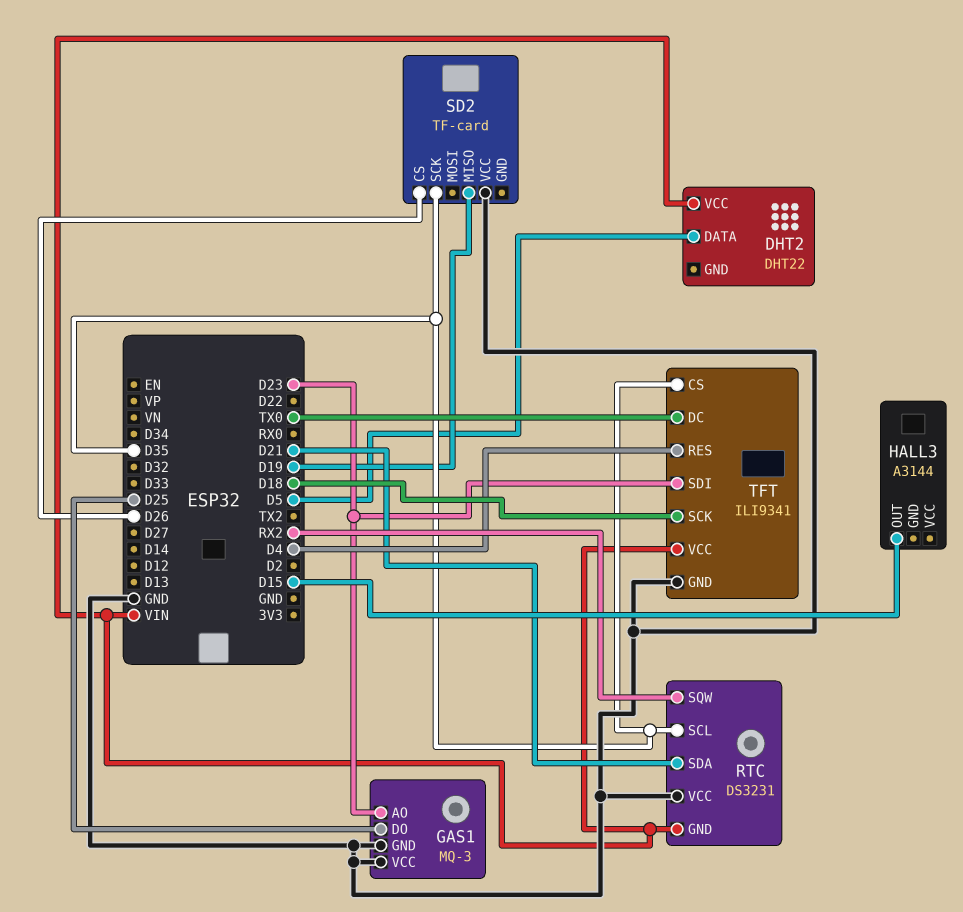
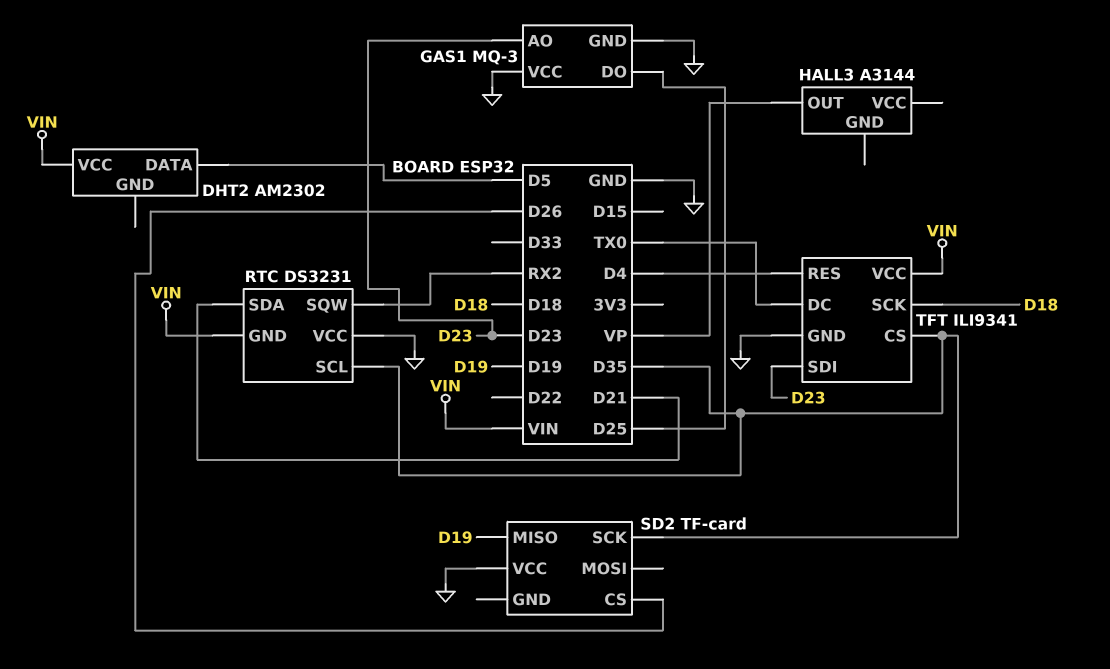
DHT2: DHT22 -> AM2302
HALL3 pin OUT: D15 -> VP

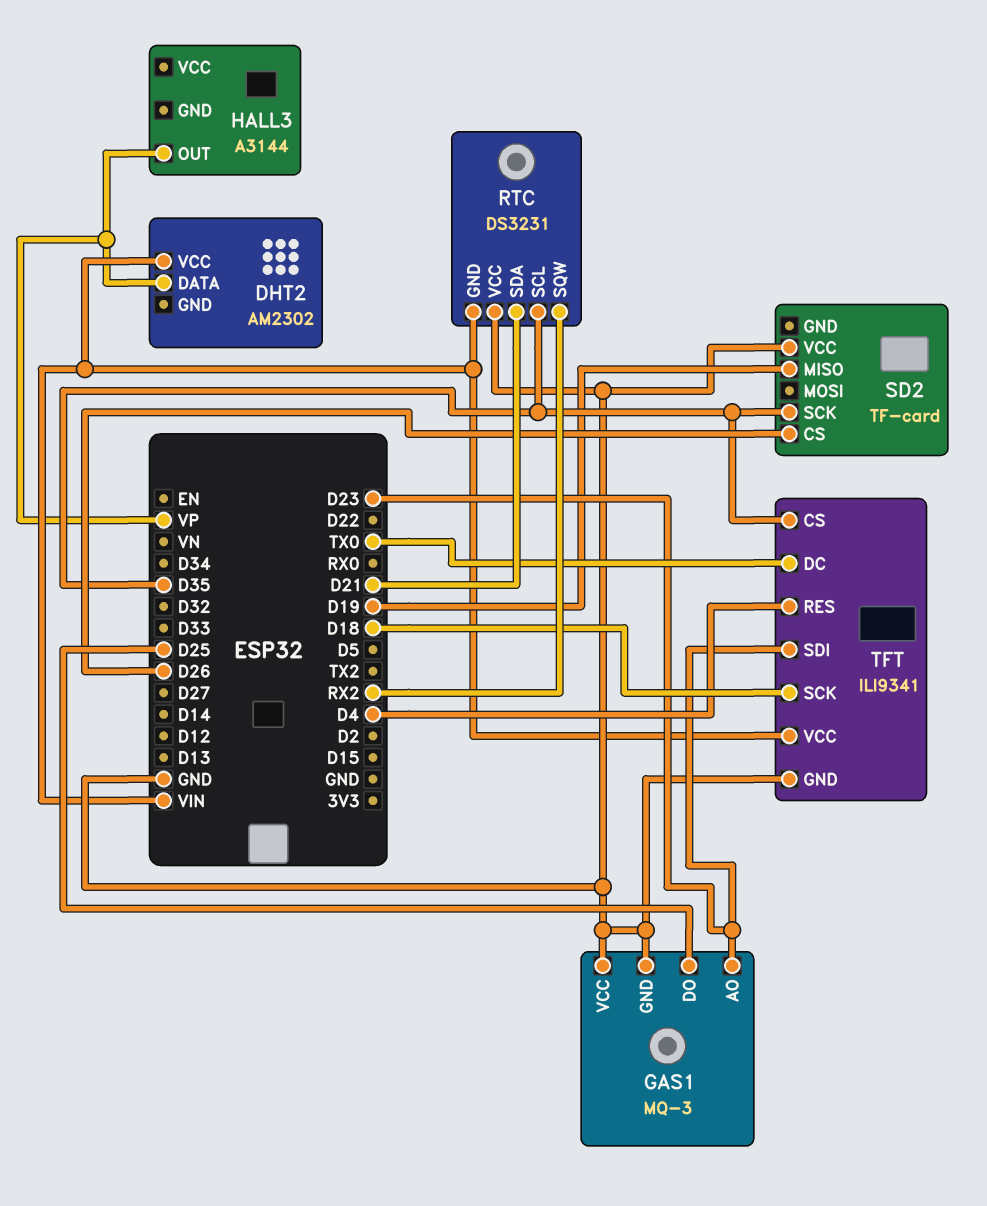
DHT2 pin DATA: D5 -> VP

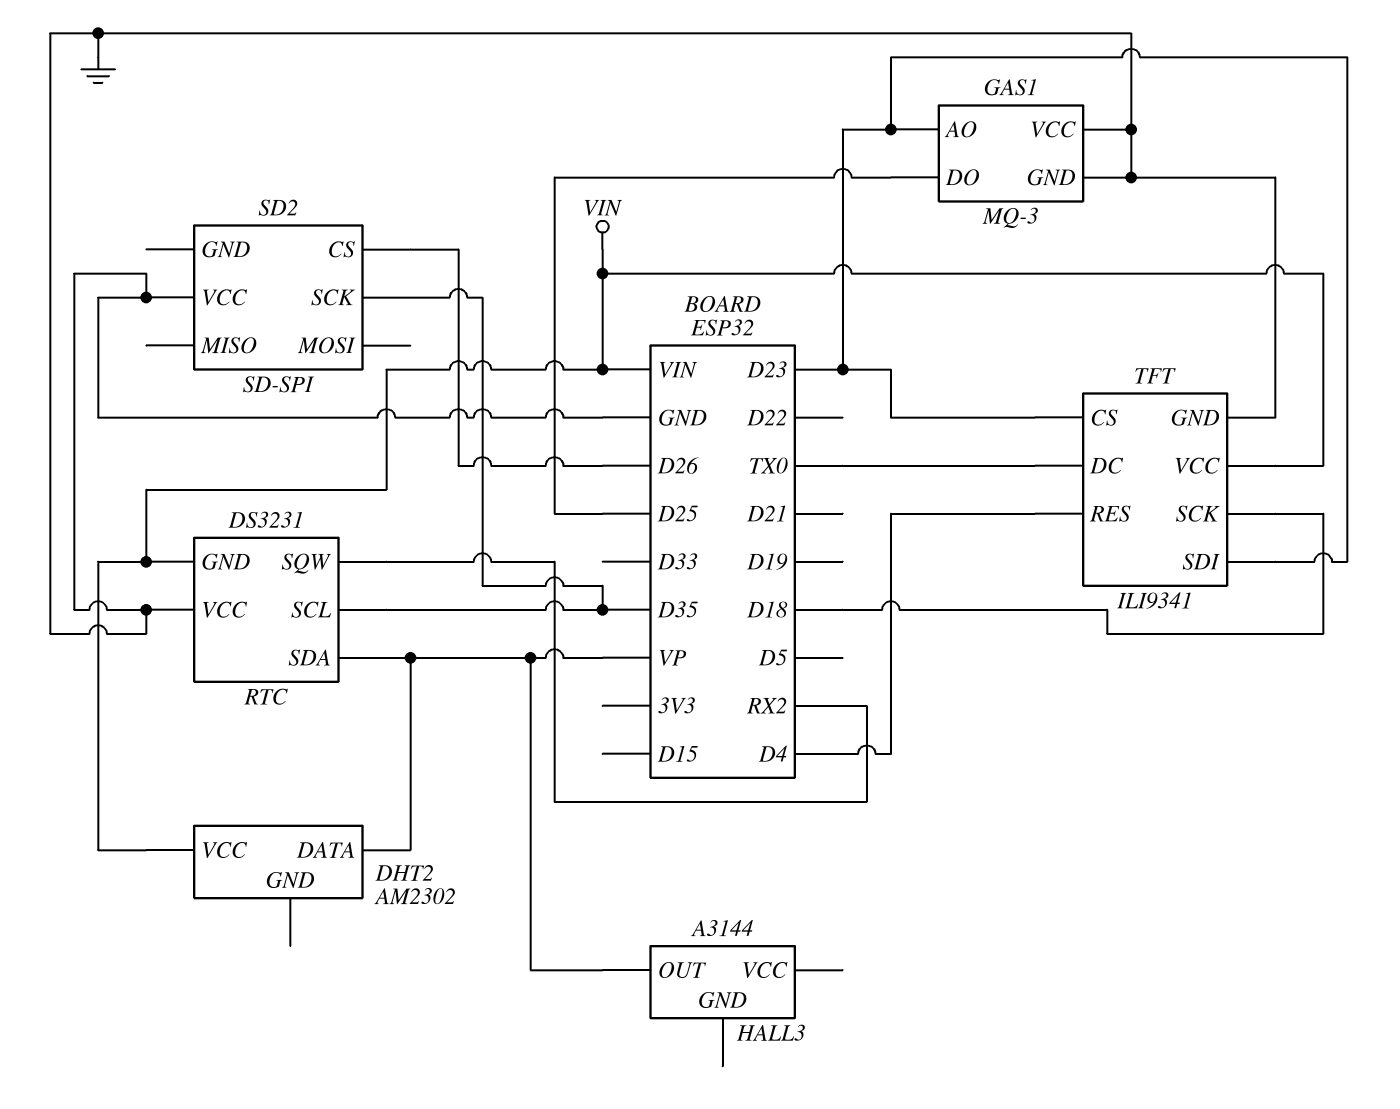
RTC pin SDA: D21 -> VP
SD2: TF-card -> SD-SPI
SD2 pin MISO: D19 -> none
TFT pin CS: D35 -> D23

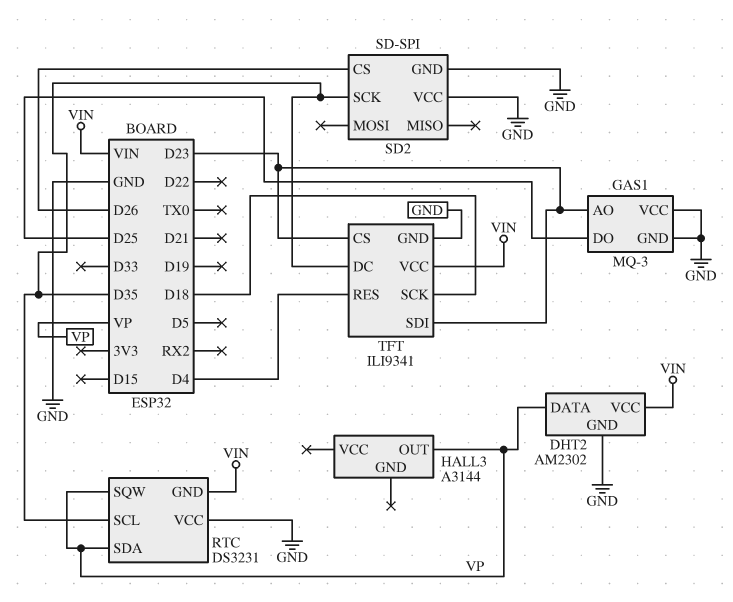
DHT2 pin GND: none -> GND
RTC pin SQW: RX2 -> VP
SD2 pin GND: none -> GND
TFT pin DC: TX0 -> D35

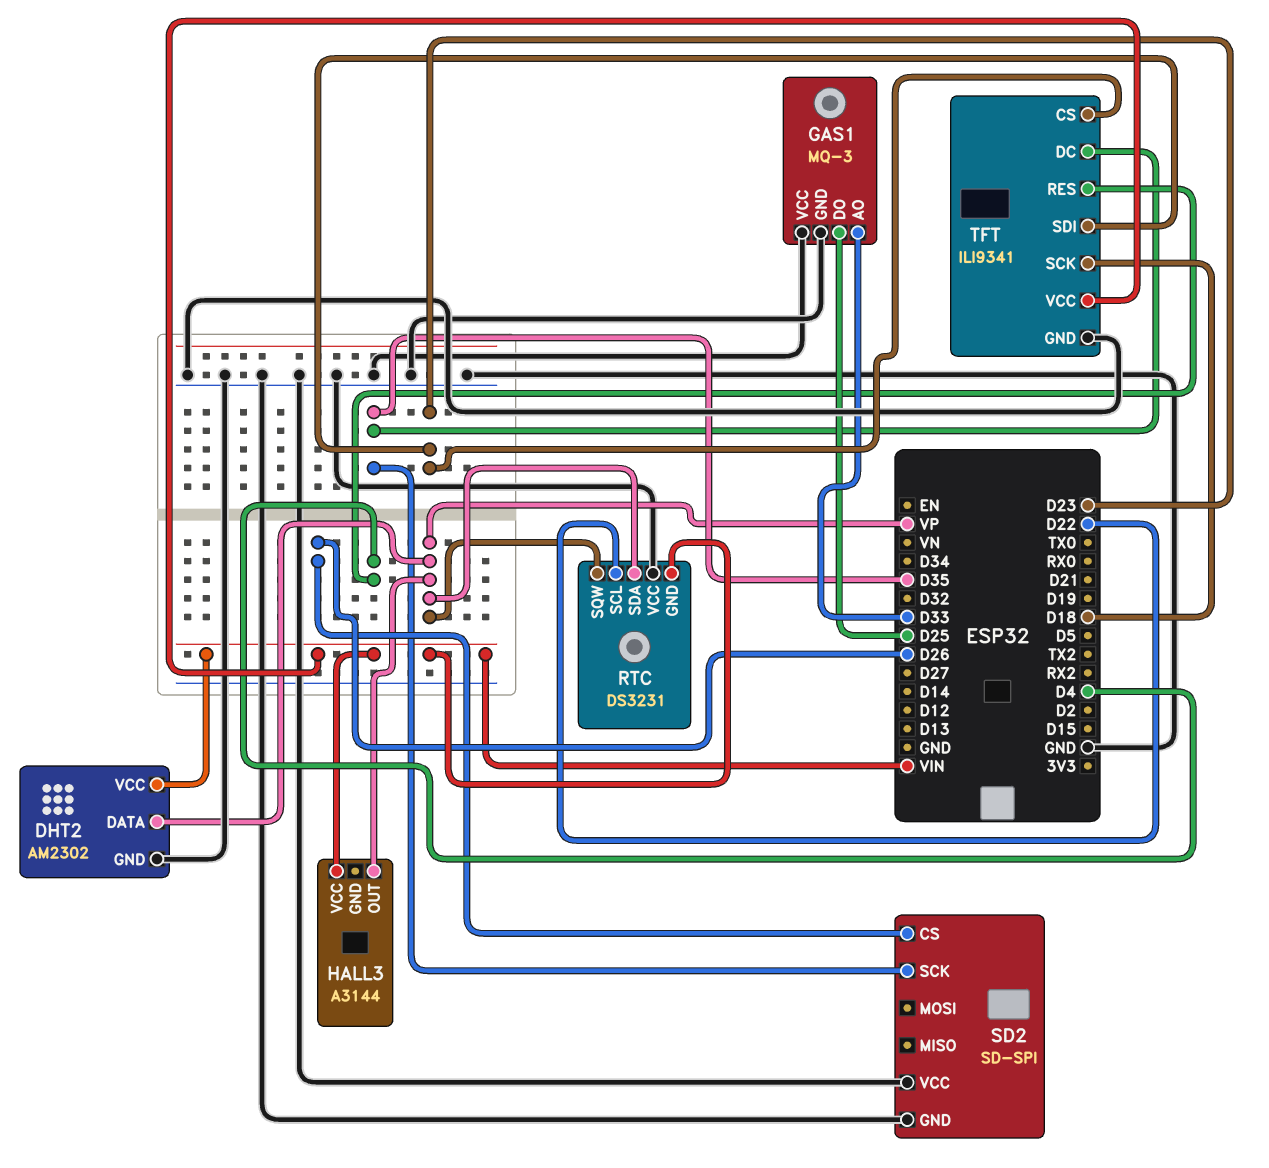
GAS1 pin AO: D23 -> D33
HALL3 pin VCC: none -> VIN
RTC pin SCL: D35 -> D22

